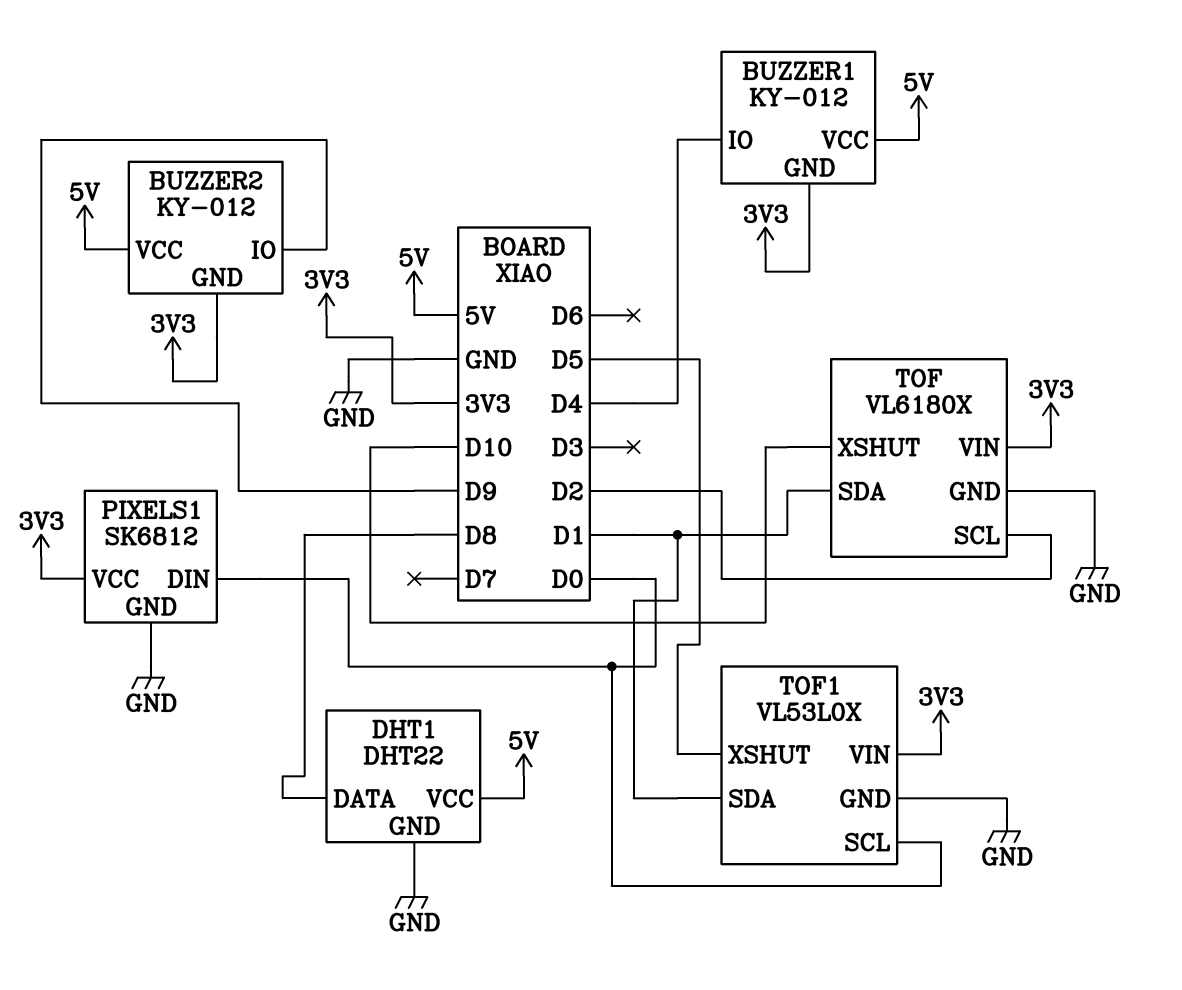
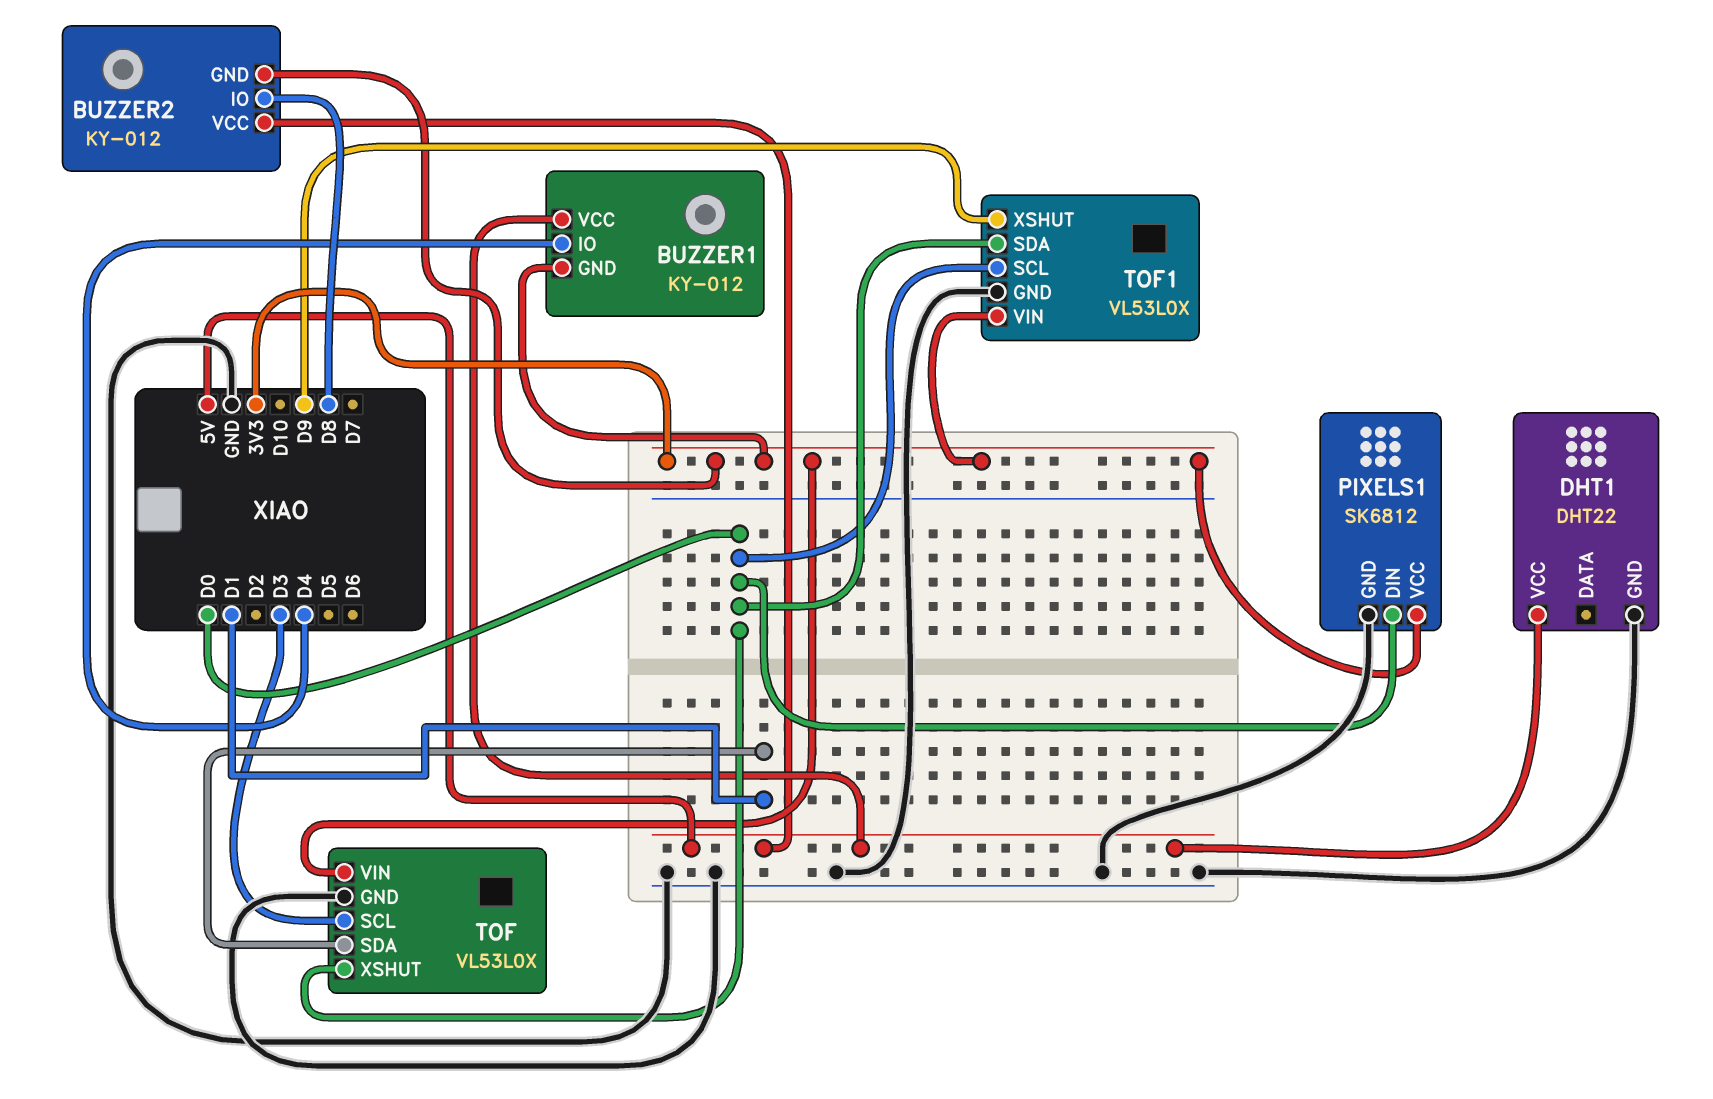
BUZZER2 pin IO: D9 -> D8
DHT1 pin DATA: D8 -> none
TOF: VL6180X -> VL53L0X
TOF pin SCL: D2 -> D3
TOF pin XSHUT: D10 -> D0
TOF1 pin SDA: D1 -> D0
TOF1 pin XSHUT: D5 -> D9

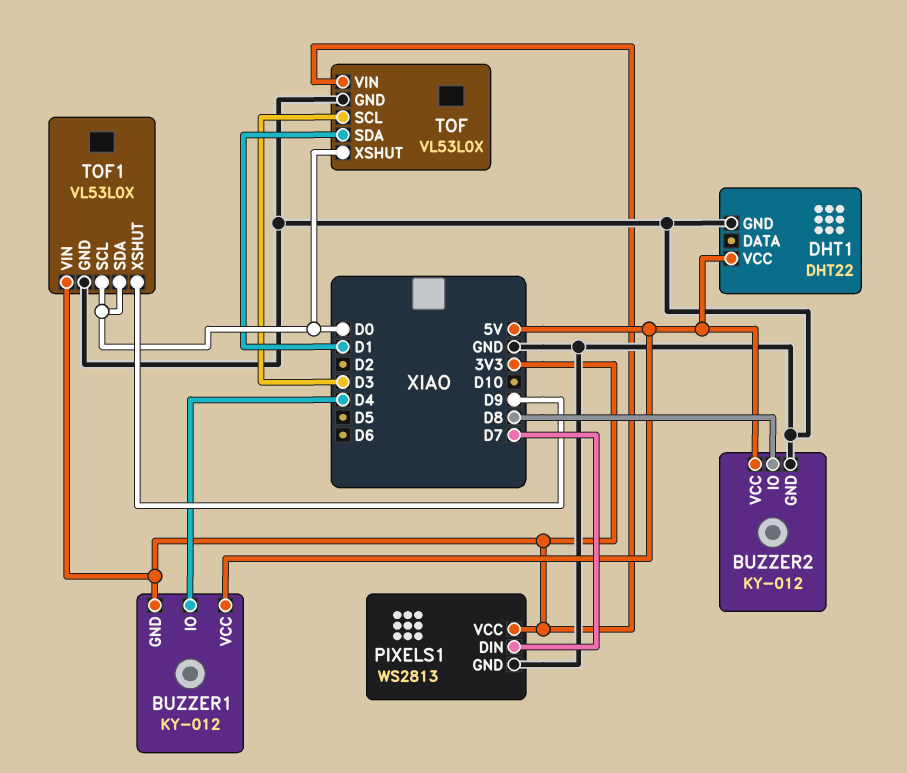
BUZZER2 pin GND: 3V3 -> GND
PIXELS1: SK6812 -> WS2813
PIXELS1 pin DIN: D0 -> D7

